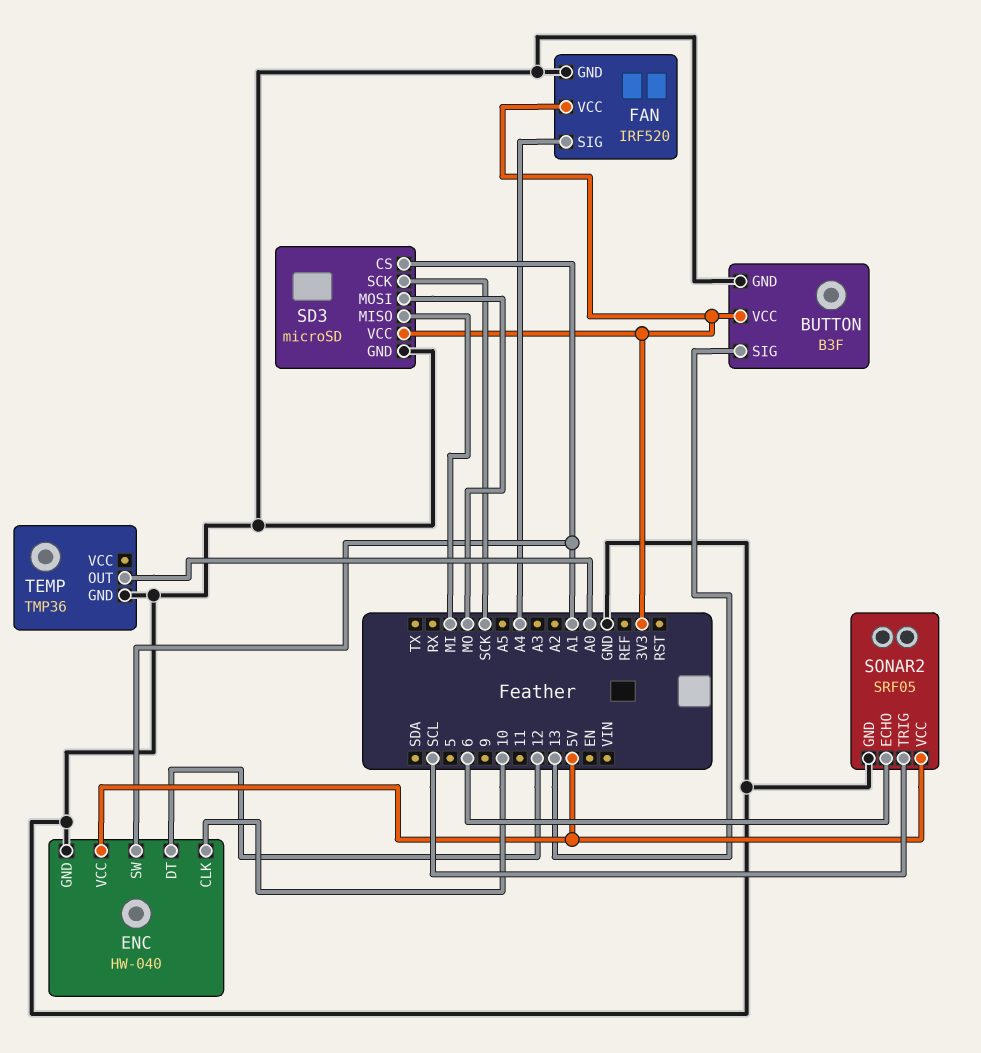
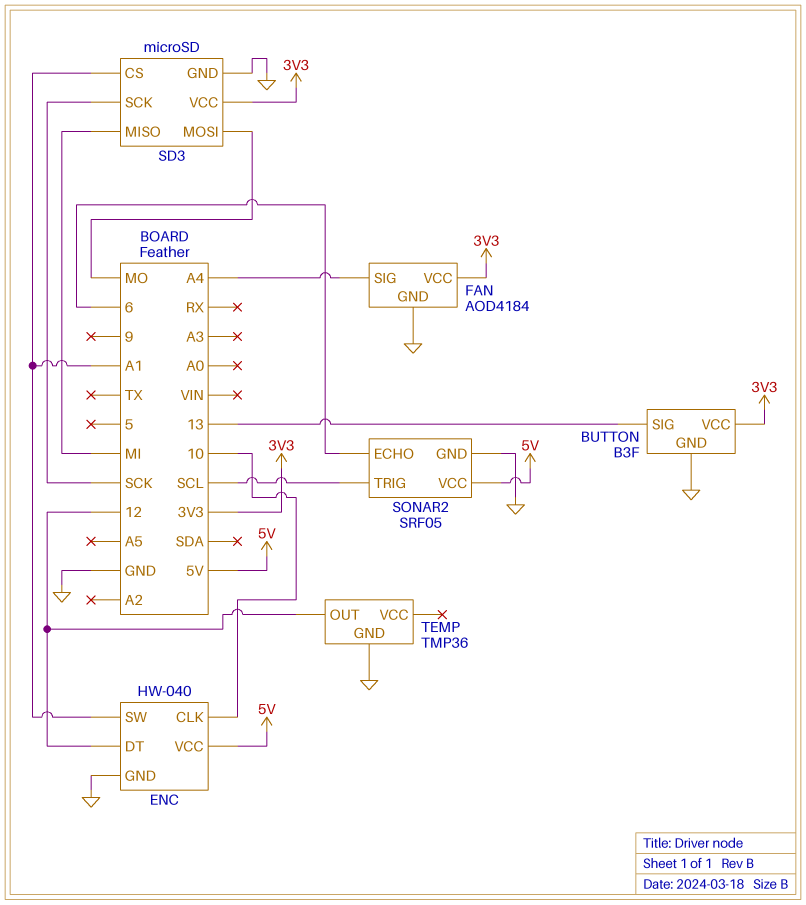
FAN: IRF520 -> AOD4184
TEMP pin OUT: A0 -> 12

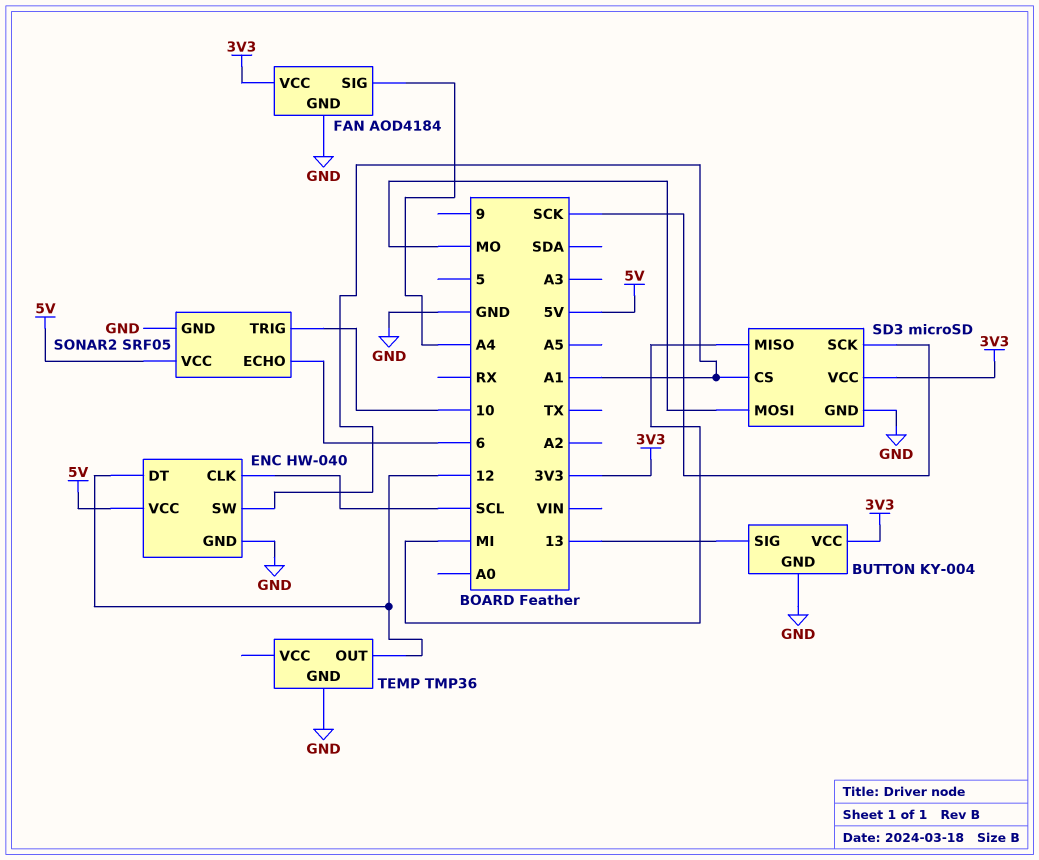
BUTTON: B3F -> KY-004
ENC pin CLK: 10 -> SCL
SONAR2 pin TRIG: SCL -> 10

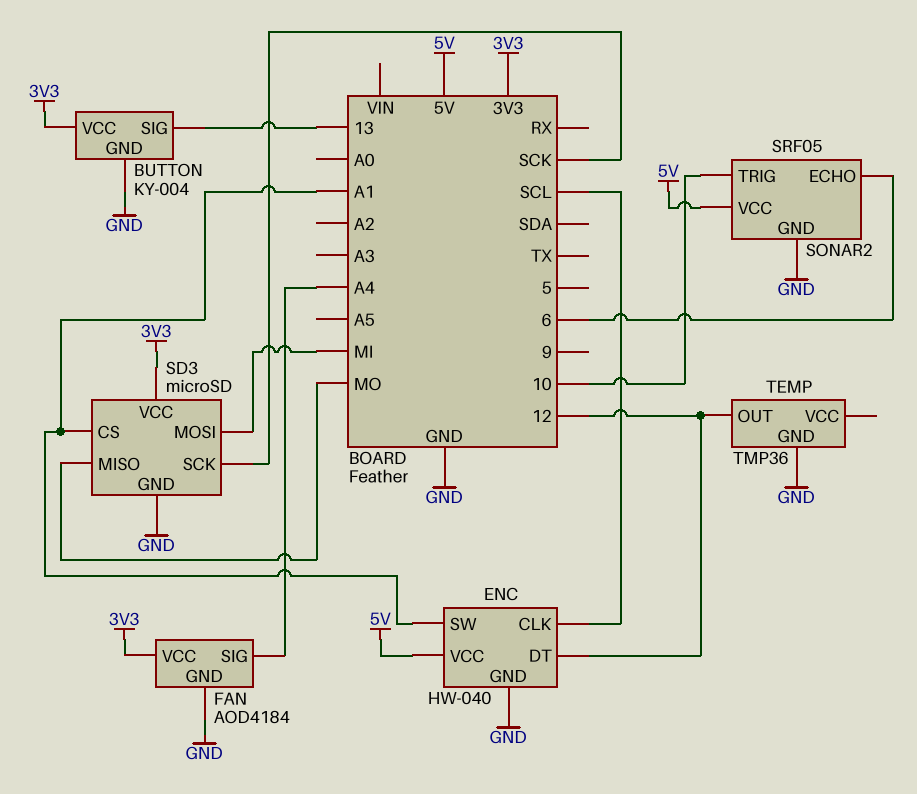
SD3 pin MISO: MI -> MO
SD3 pin MOSI: MO -> MI

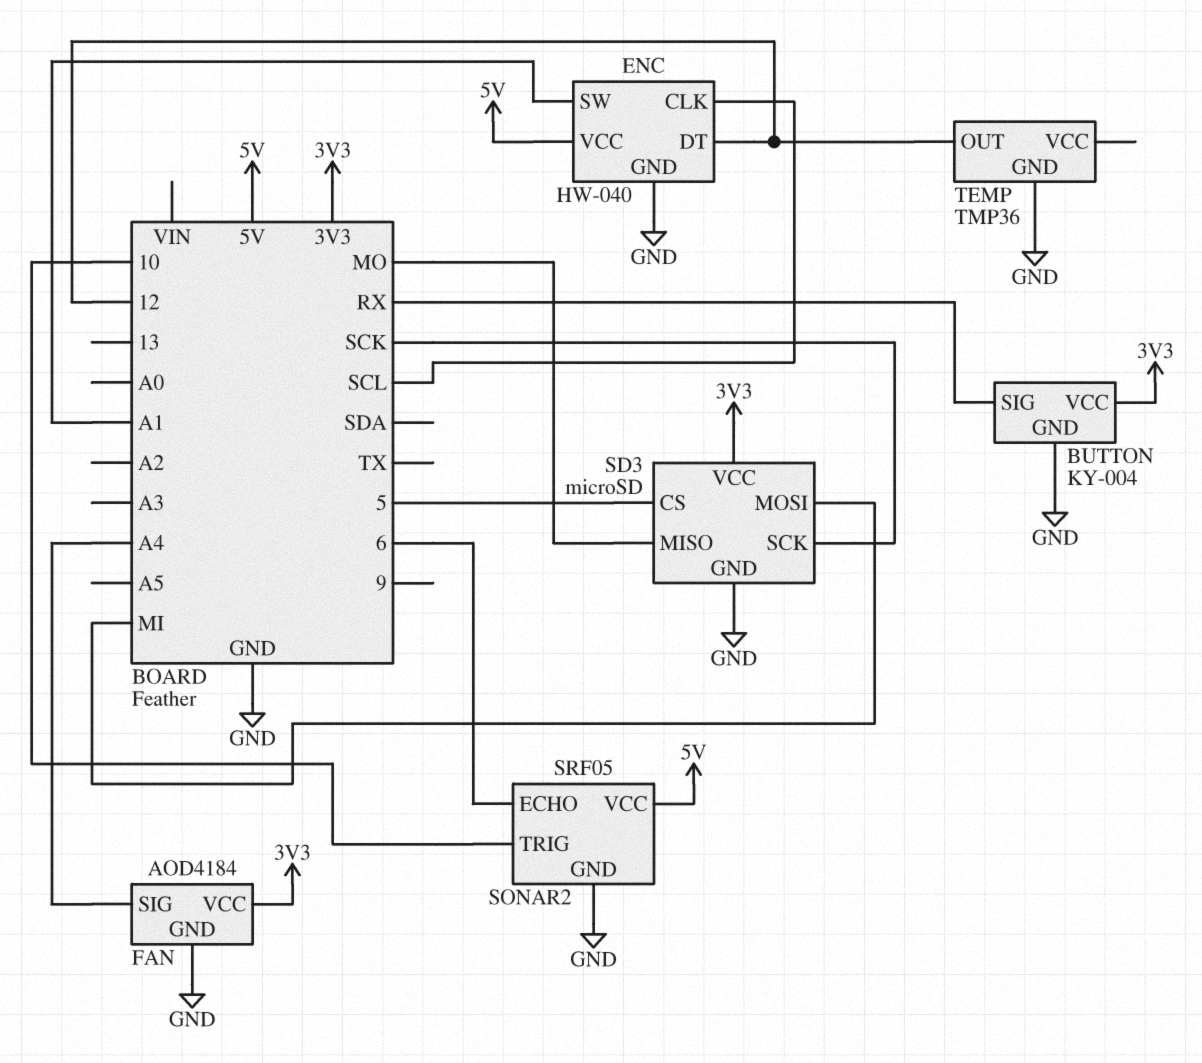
BUTTON pin SIG: 13 -> RX
SD3 pin CS: A1 -> 5

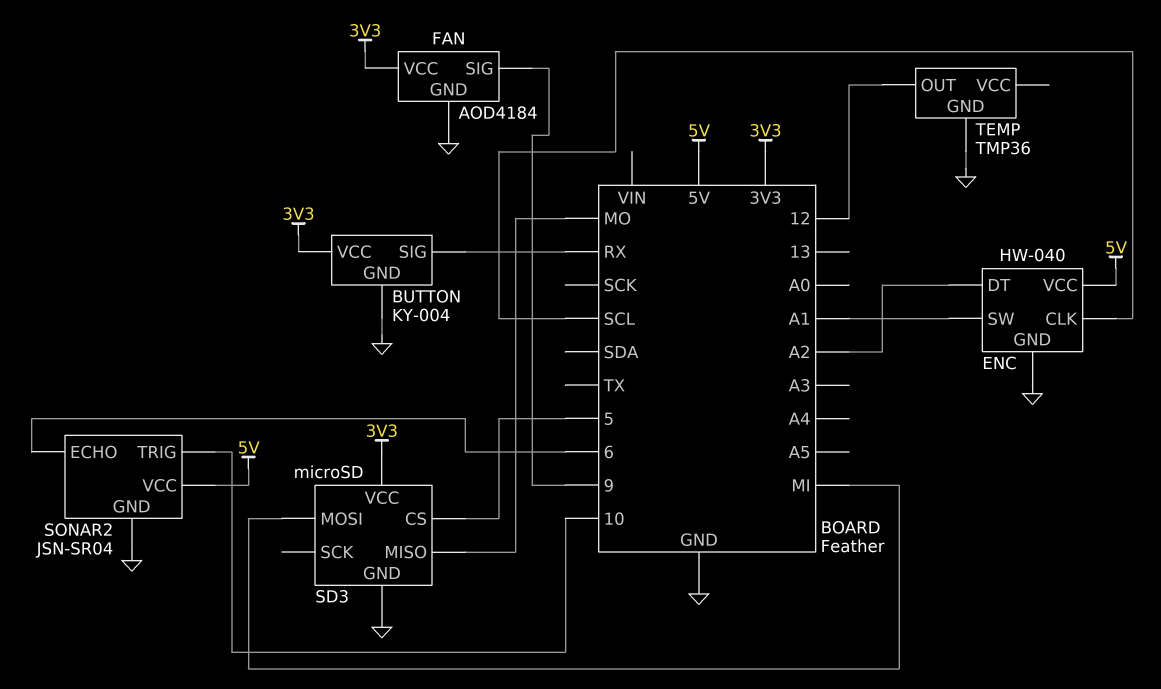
ENC pin DT: 12 -> A2
FAN pin SIG: A4 -> 9
SD3 pin SCK: SCK -> none
SONAR2: SRF05 -> JSN-SR04

